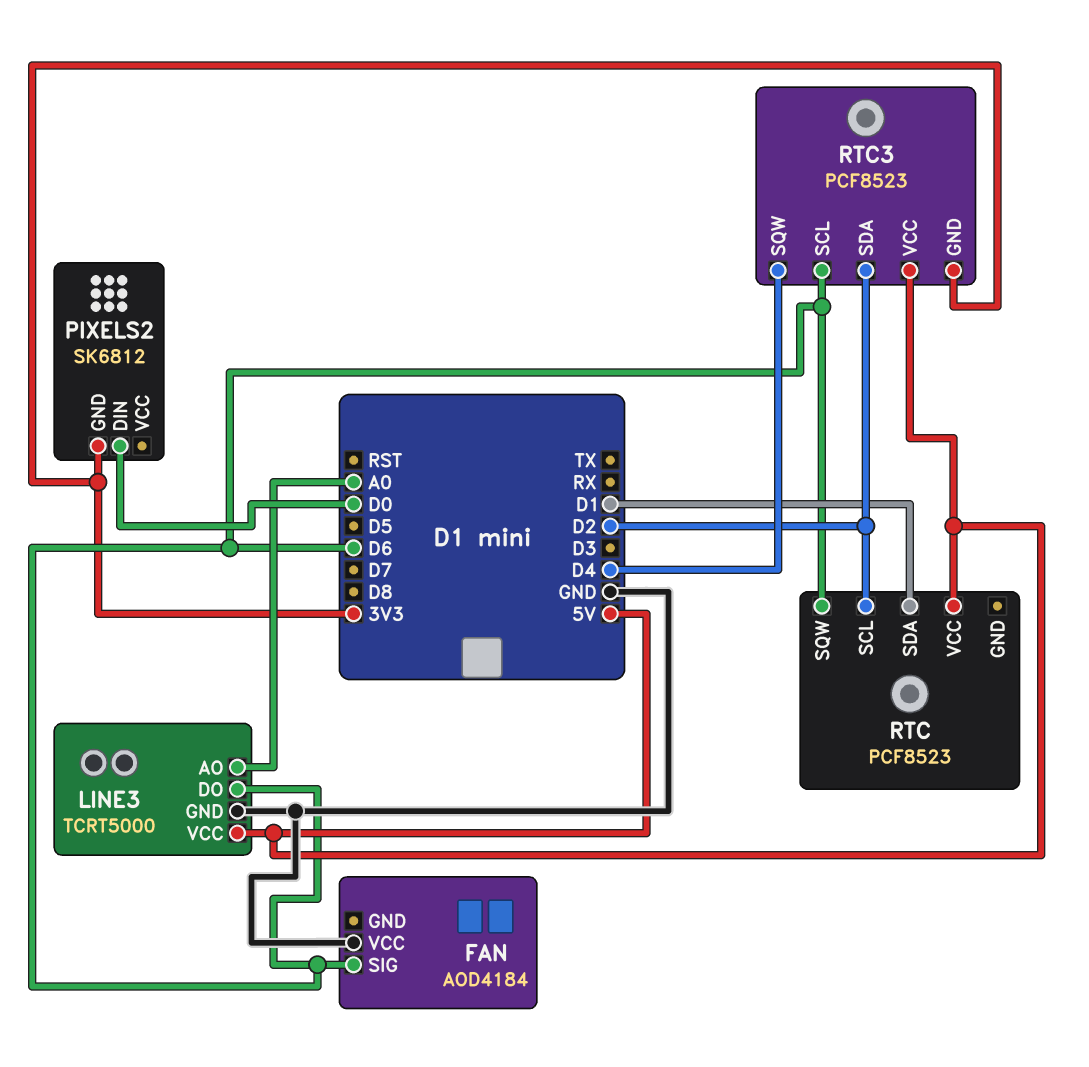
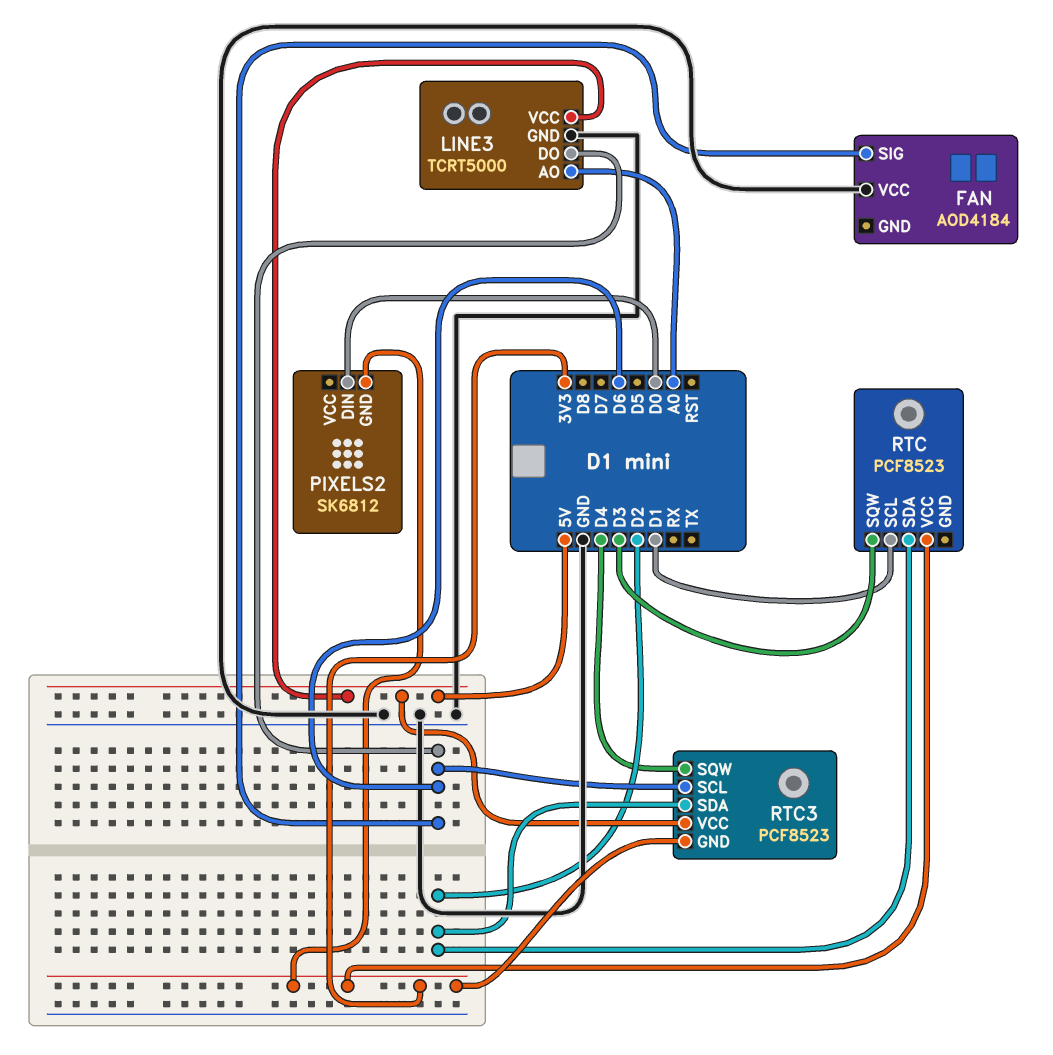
RTC pin SCL: D2 -> D1
RTC pin SDA: D1 -> D2
RTC pin SQW: D6 -> D3
RTC pin VCC: 5V -> 3V3

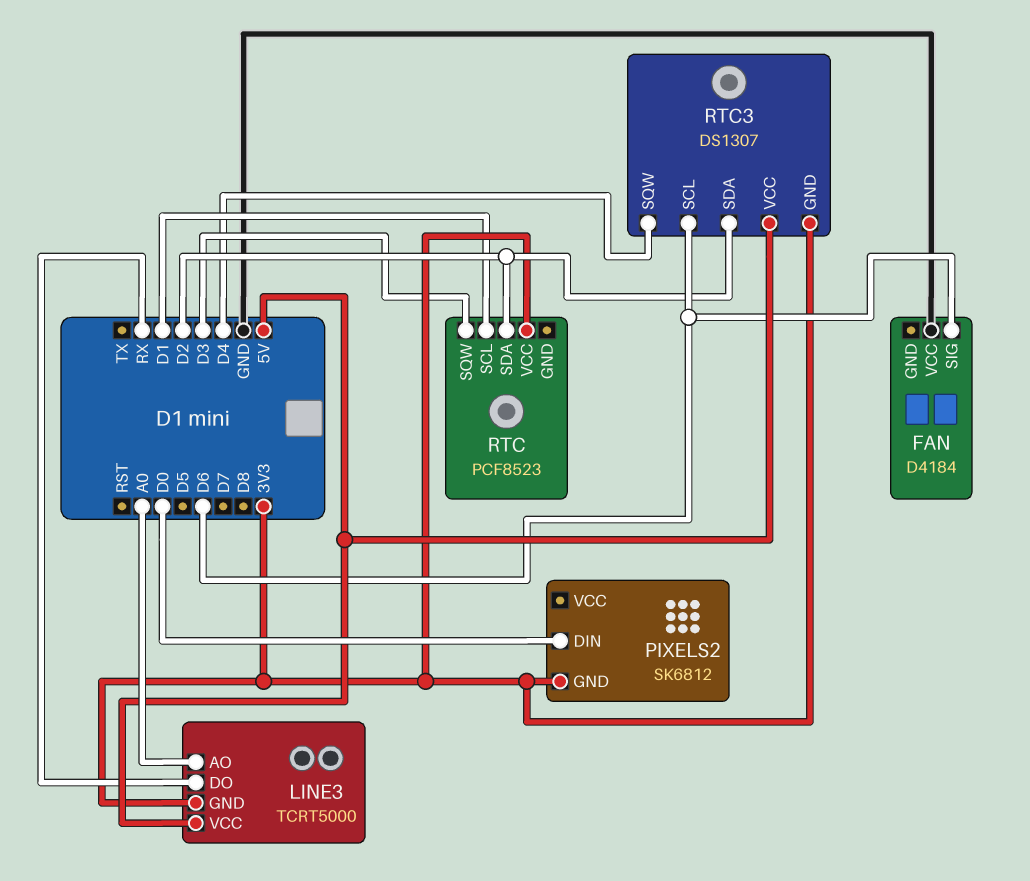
FAN: AOD4184 -> D4184
LINE3 pin DO: D6 -> RX
LINE3 pin GND: GND -> 3V3
RTC3: PCF8523 -> DS1307

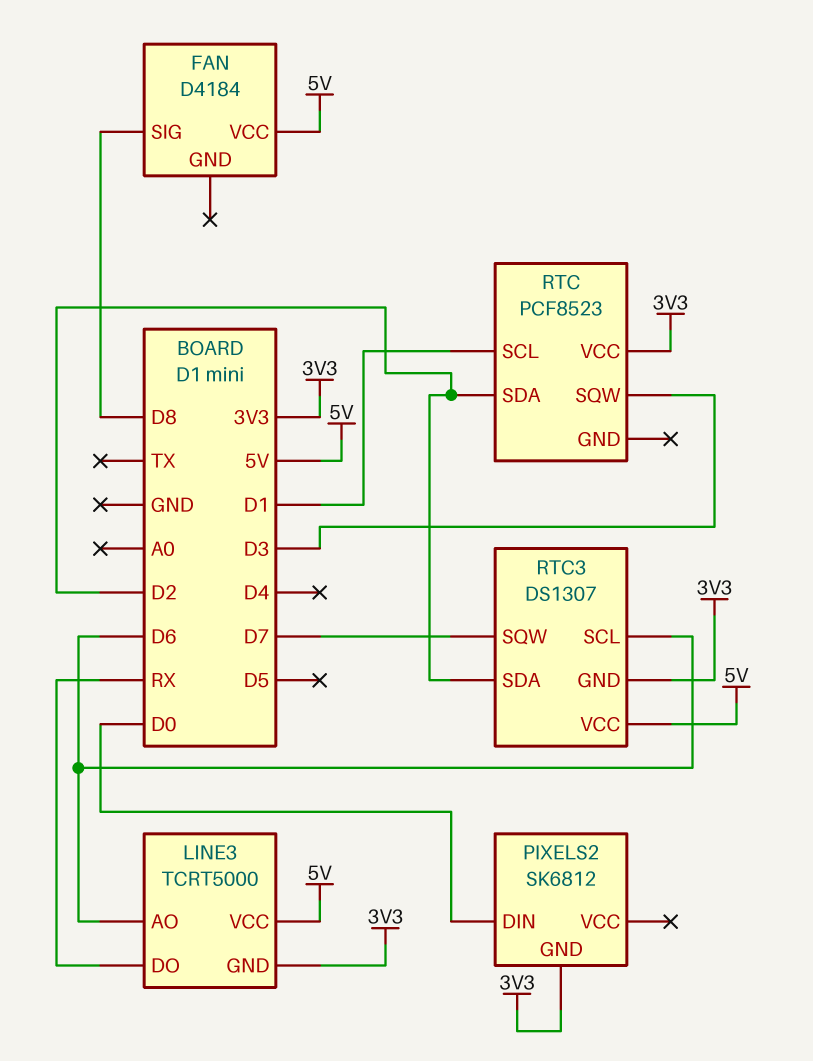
FAN pin SIG: D6 -> D8
FAN pin VCC: GND -> 5V
LINE3 pin AO: A0 -> D6
RTC3 pin SQW: D4 -> D7

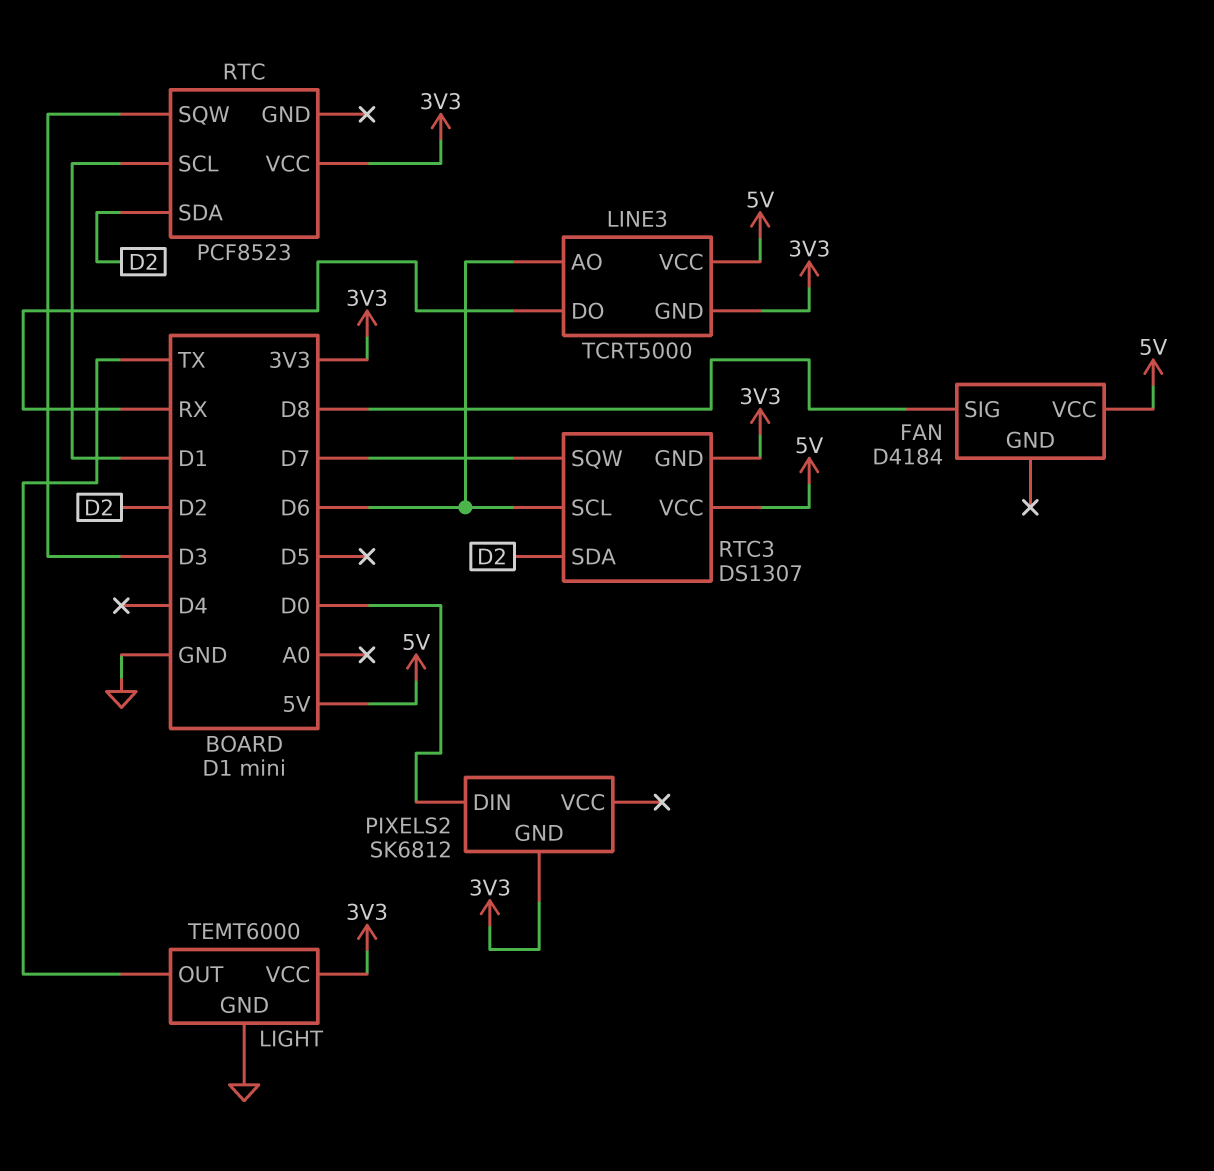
LIGHT: none -> TEMT6000
LIGHT pin GND: none -> GND
LIGHT pin OUT: none -> TX
LIGHT pin VCC: none -> 3V3

